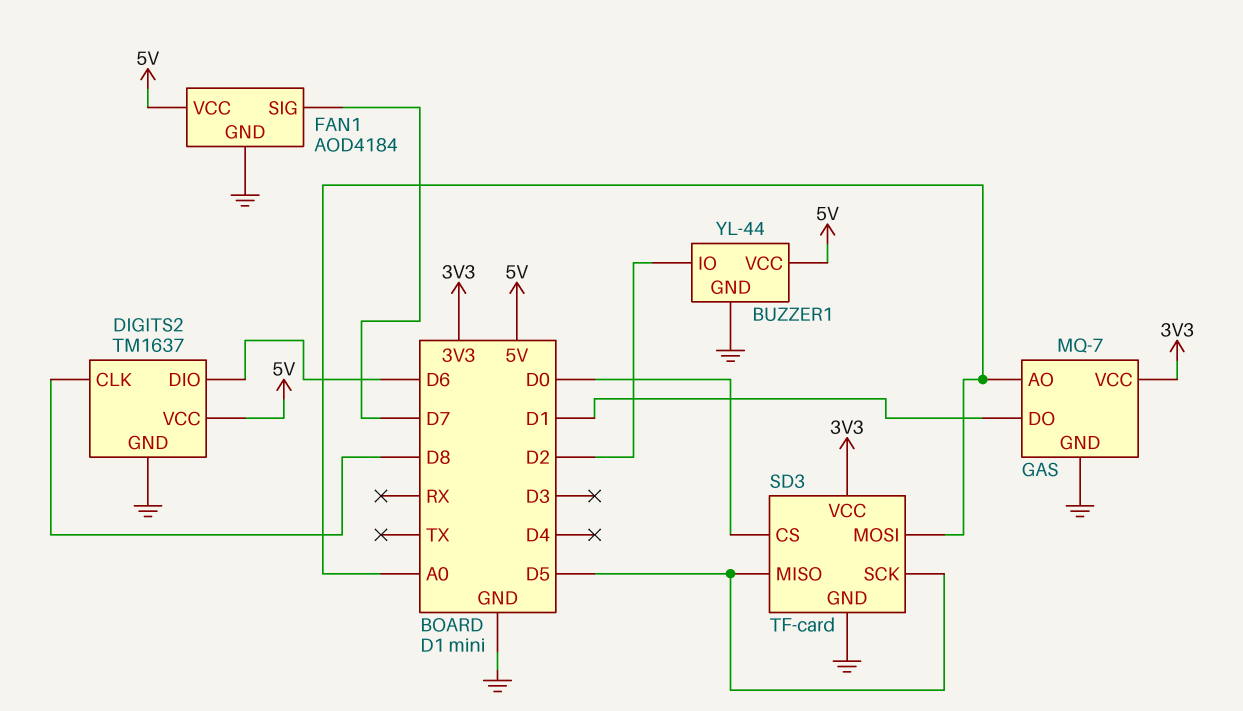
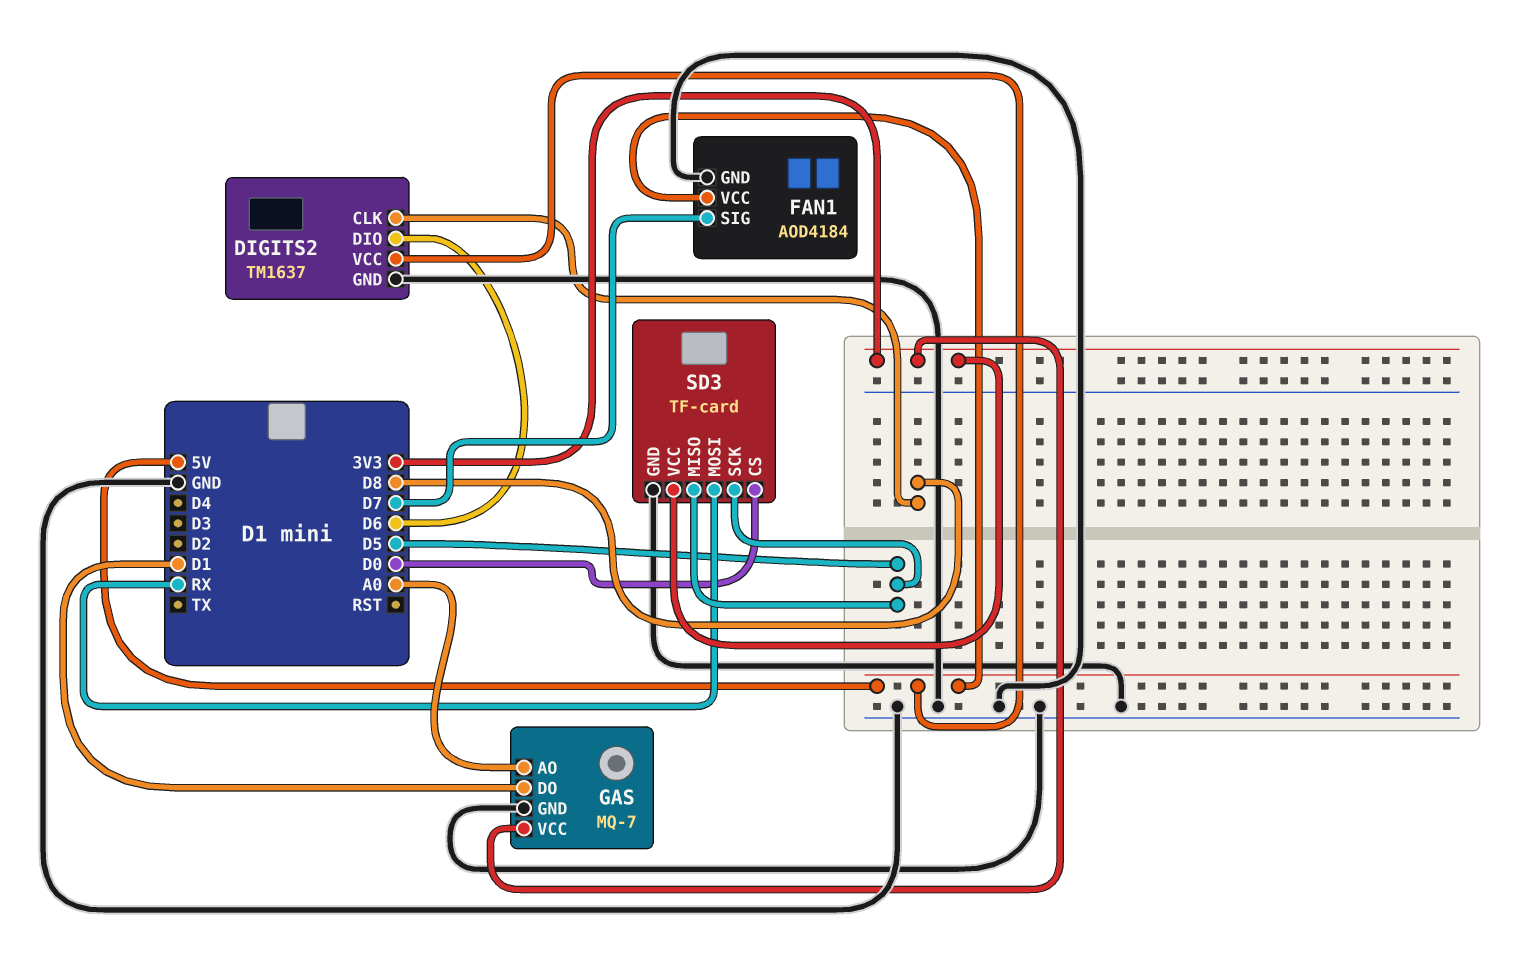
BUZZER1: YL-44 -> none
BUZZER1 pin GND: GND -> none
BUZZER1 pin IO: D2 -> none
BUZZER1 pin VCC: 5V -> none
SD3 pin MOSI: A0 -> RX

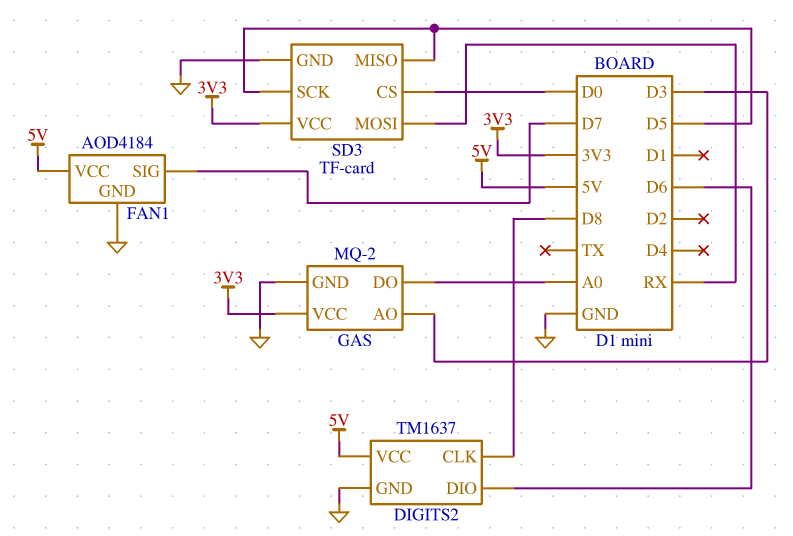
GAS: MQ-7 -> MQ-2
GAS pin AO: A0 -> D3
GAS pin DO: D1 -> A0

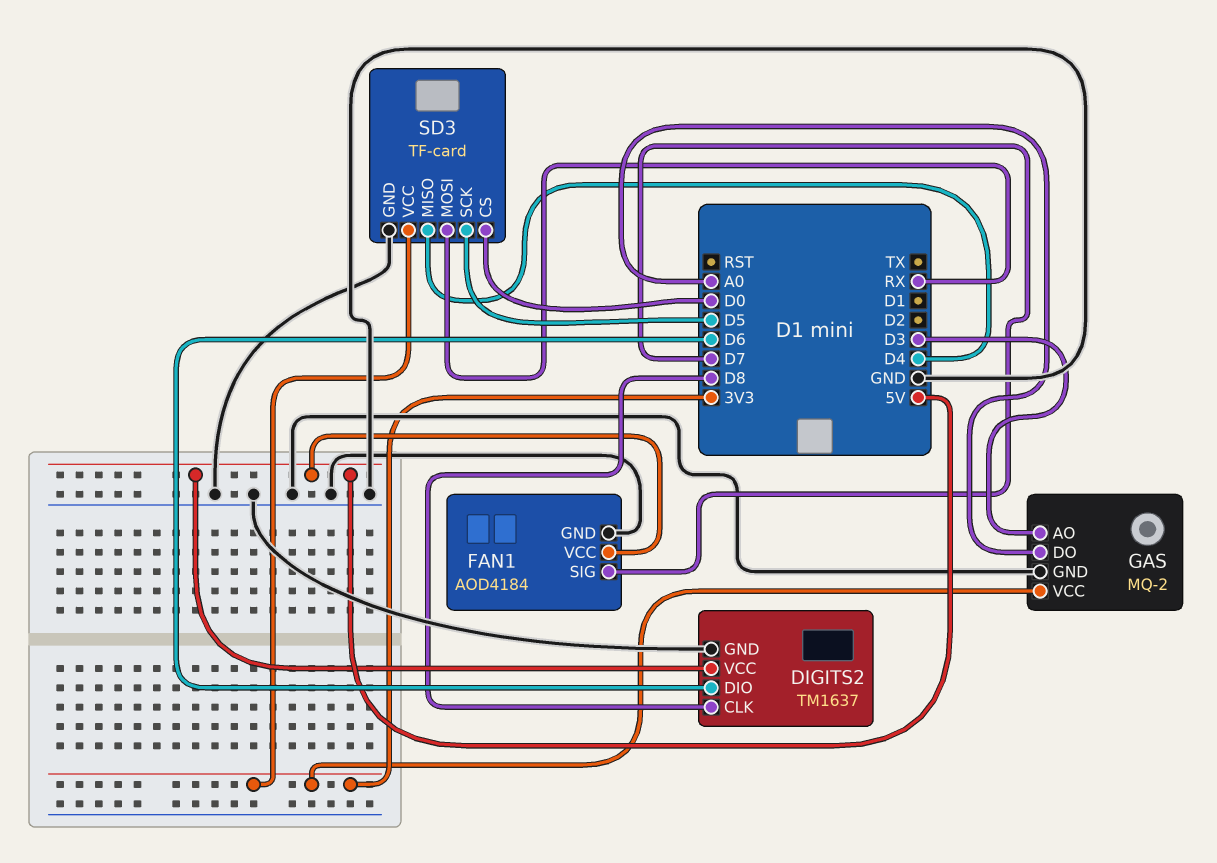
SD3 pin MISO: D5 -> D4

